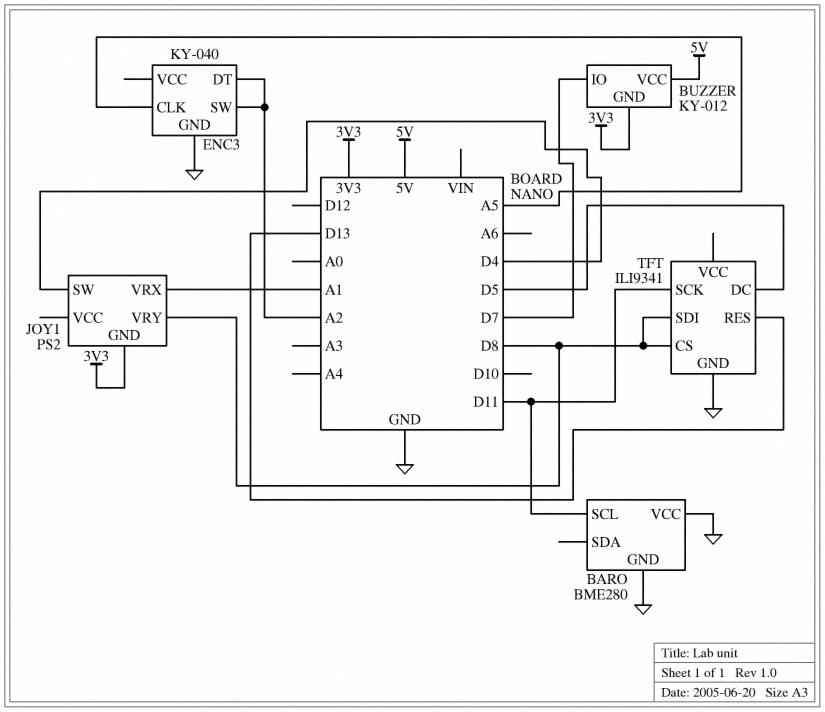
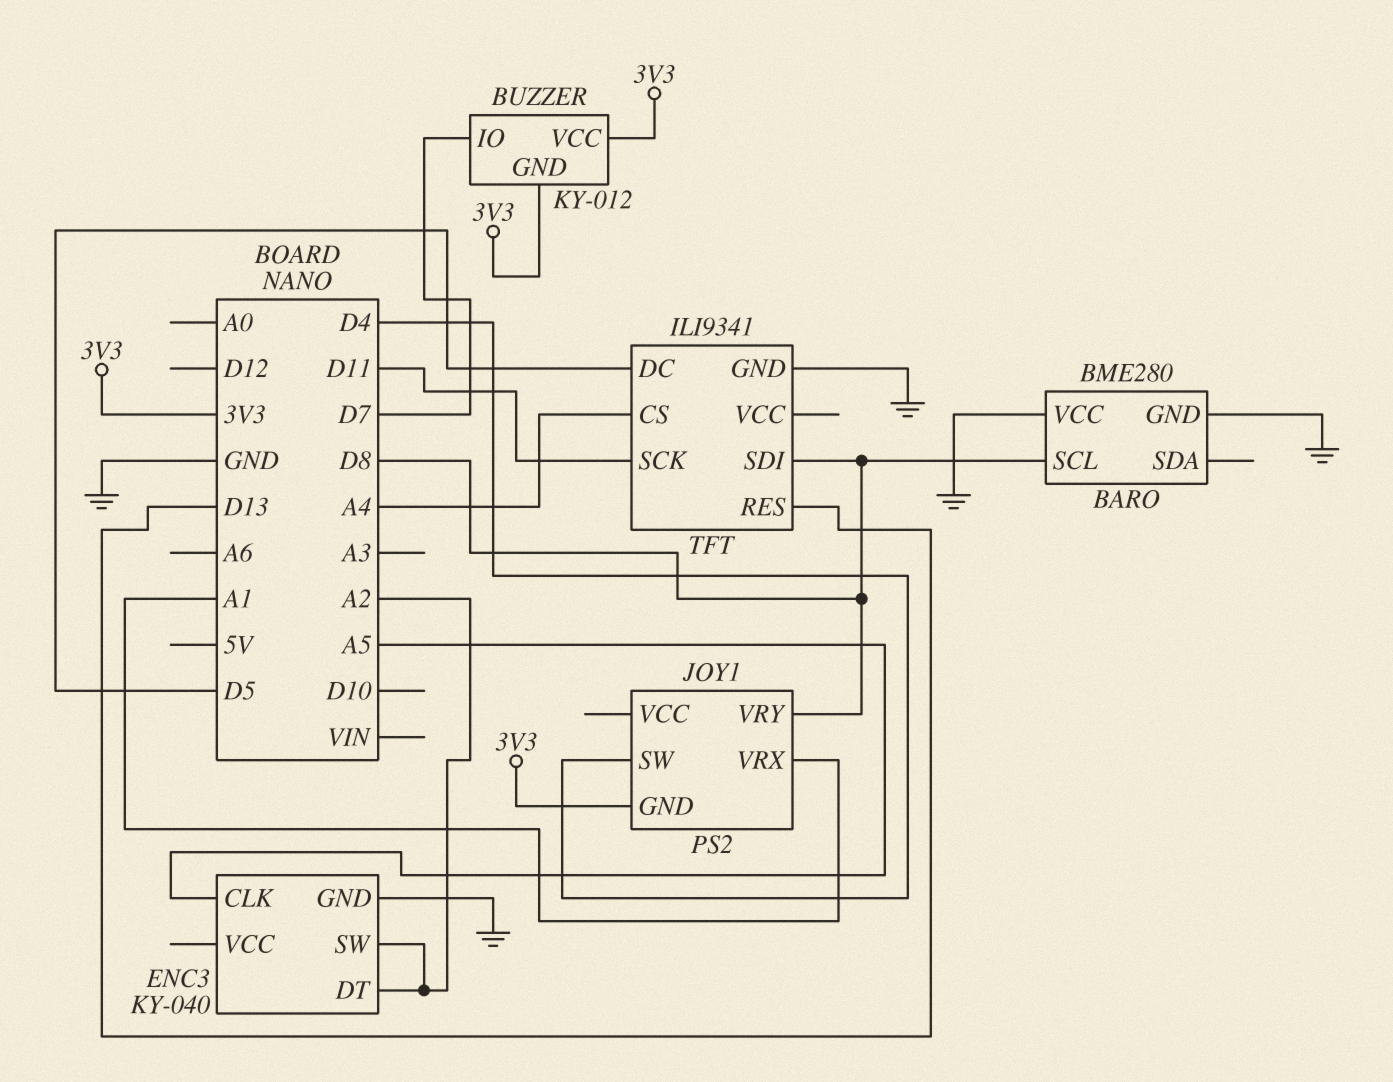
BARO pin SCL: D11 -> D8
BUZZER pin VCC: 5V -> 3V3
TFT pin CS: D8 -> A4

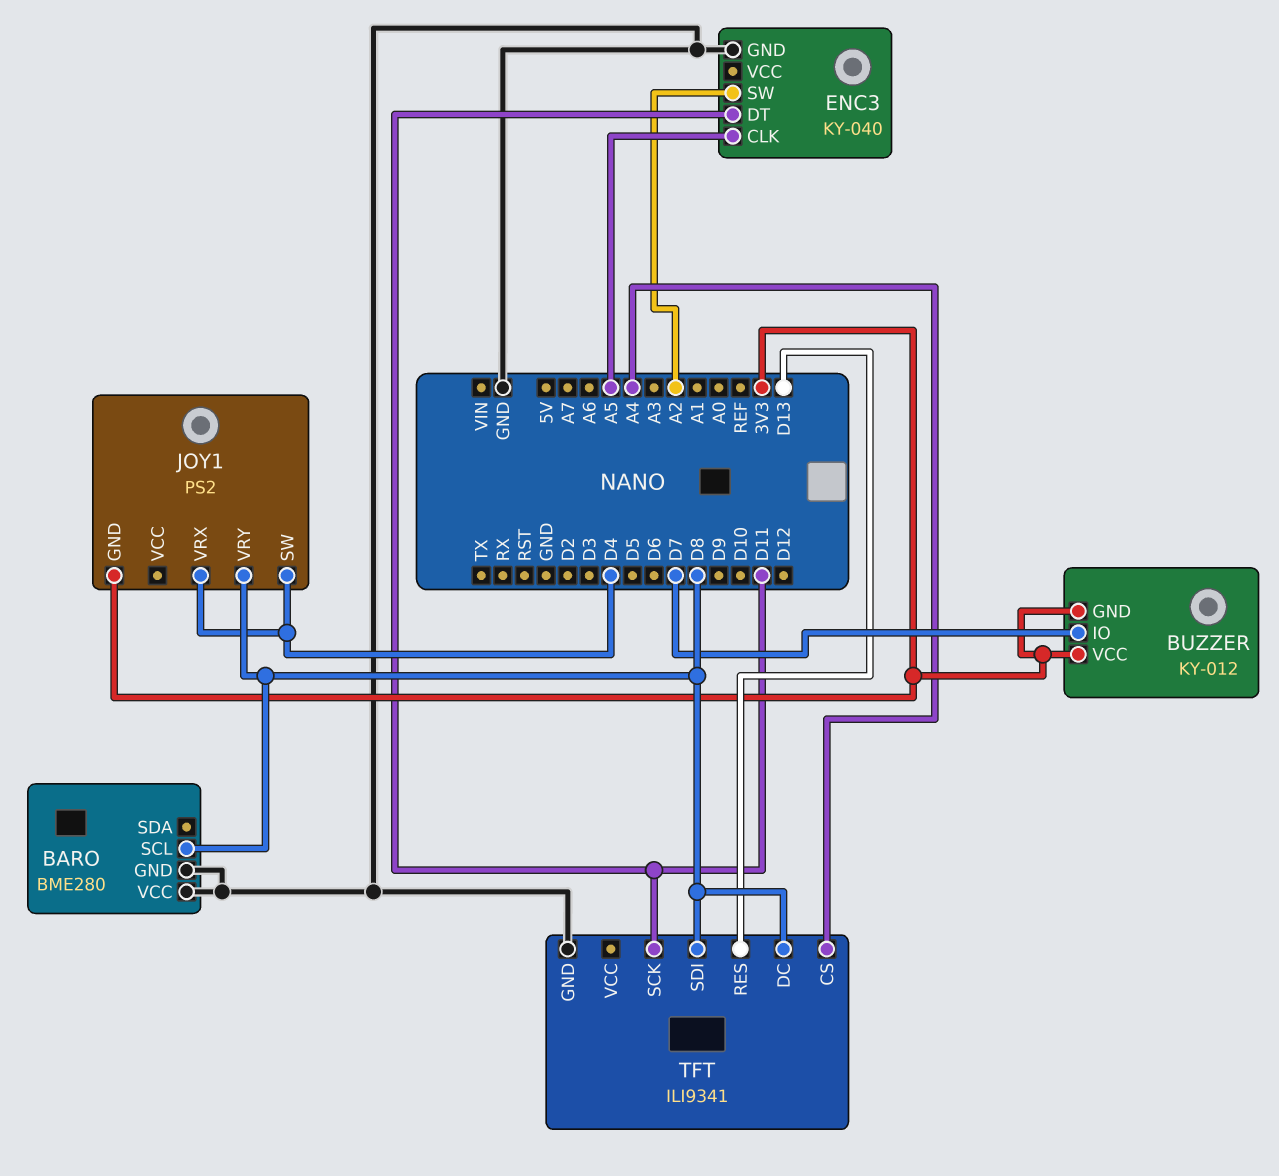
ENC3 pin DT: A2 -> D11
JOY1 pin VRX: A1 -> D4
TFT pin DC: D5 -> D8

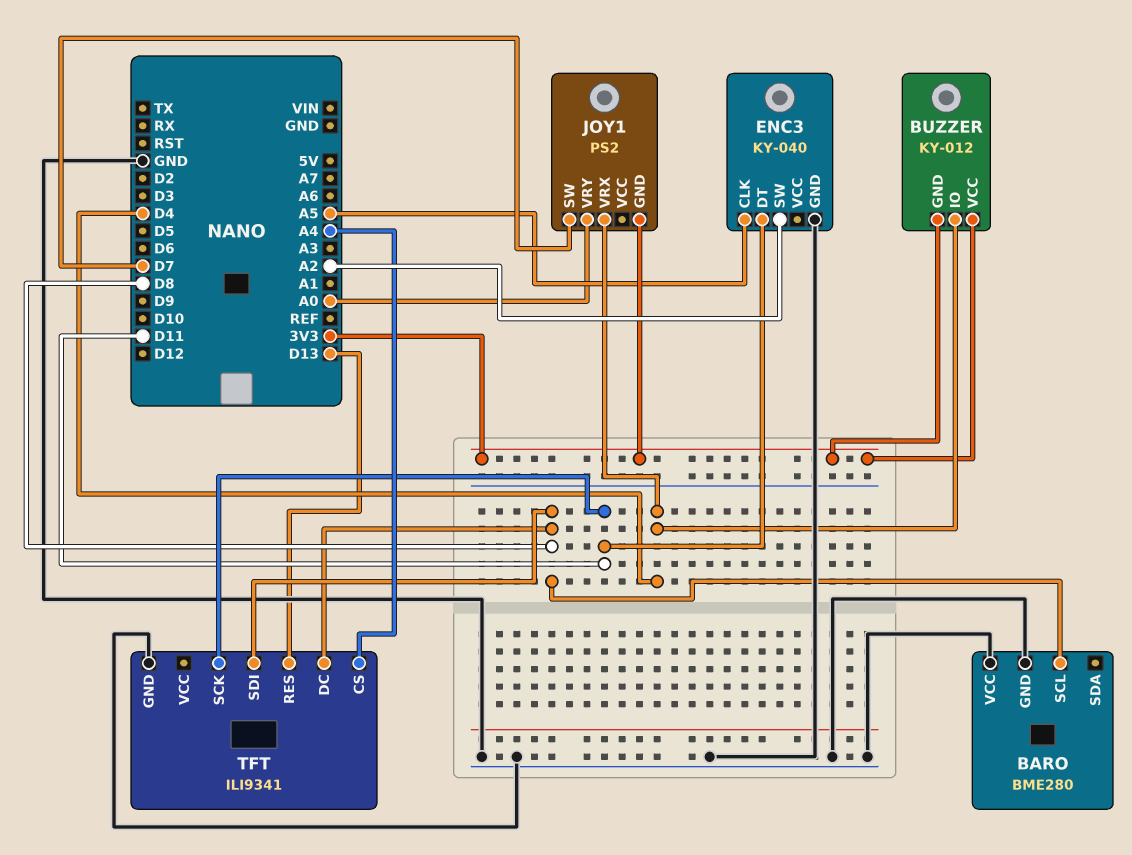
BUZZER pin IO: D7 -> D4
JOY1 pin SW: D4 -> D7
JOY1 pin VRY: D8 -> A0

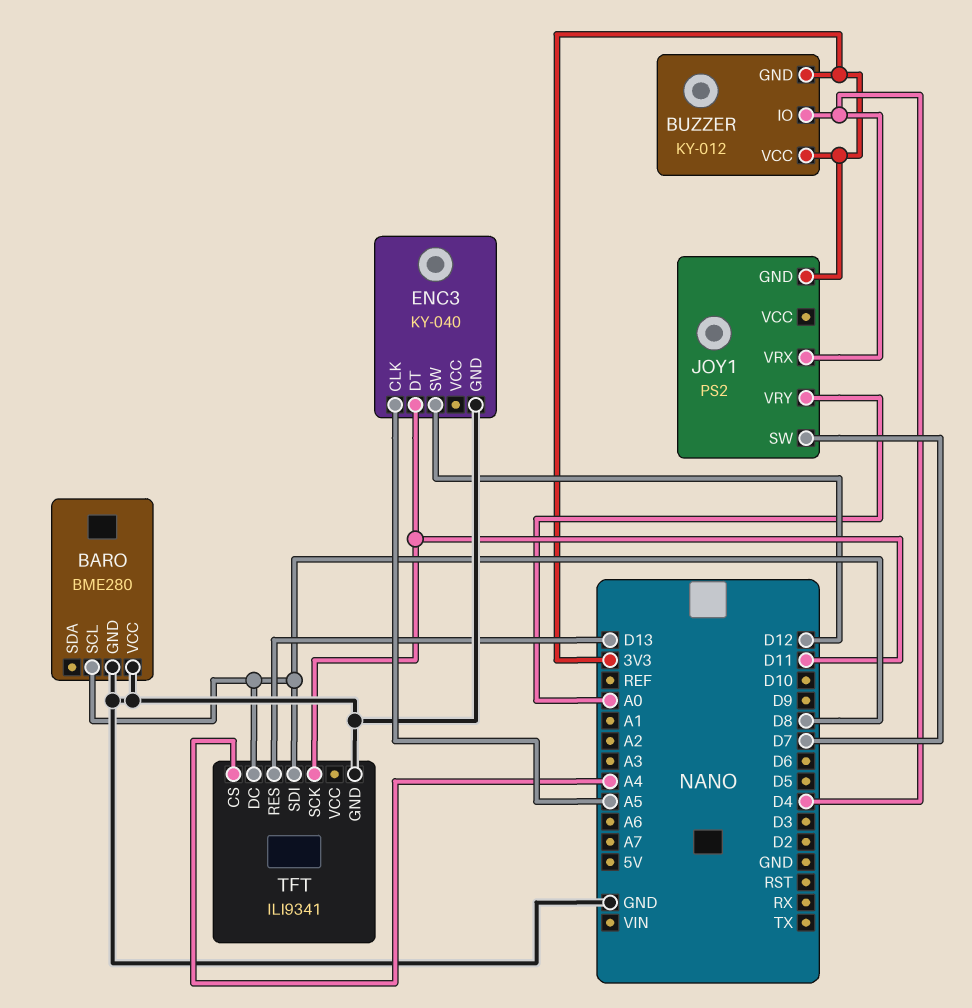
ENC3 pin SW: A2 -> D12

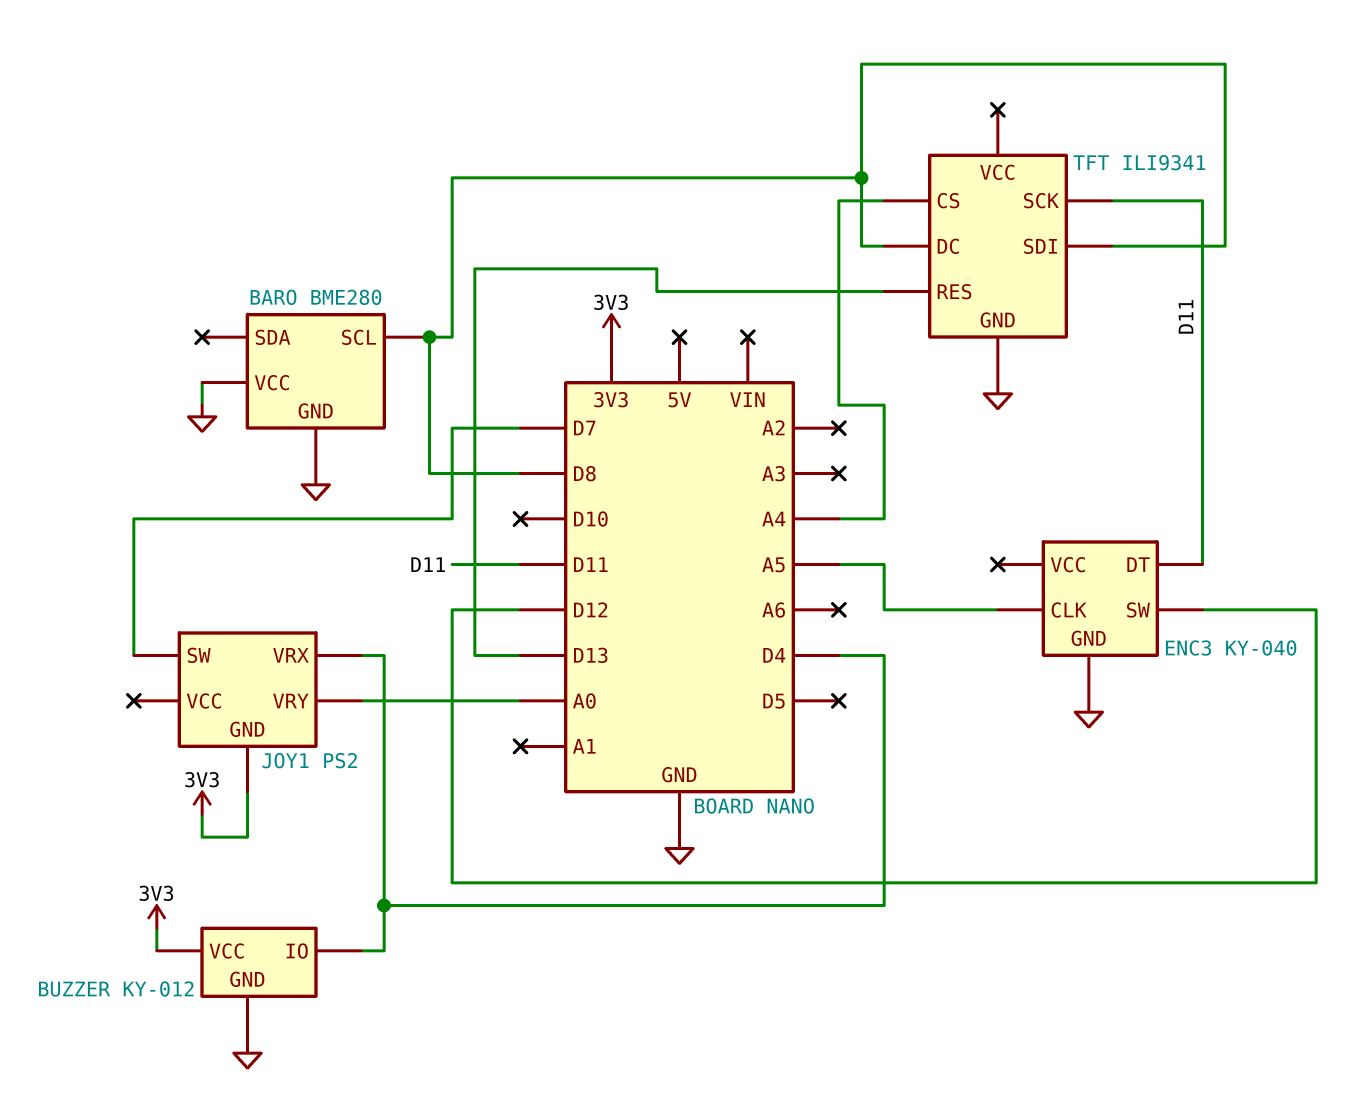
BUZZER pin GND: 3V3 -> GND

